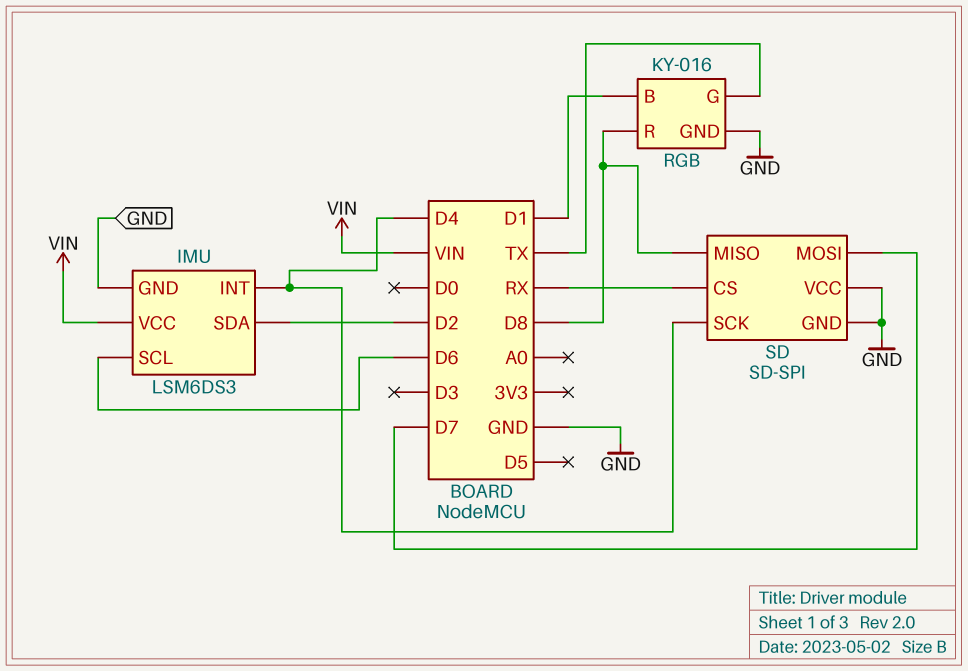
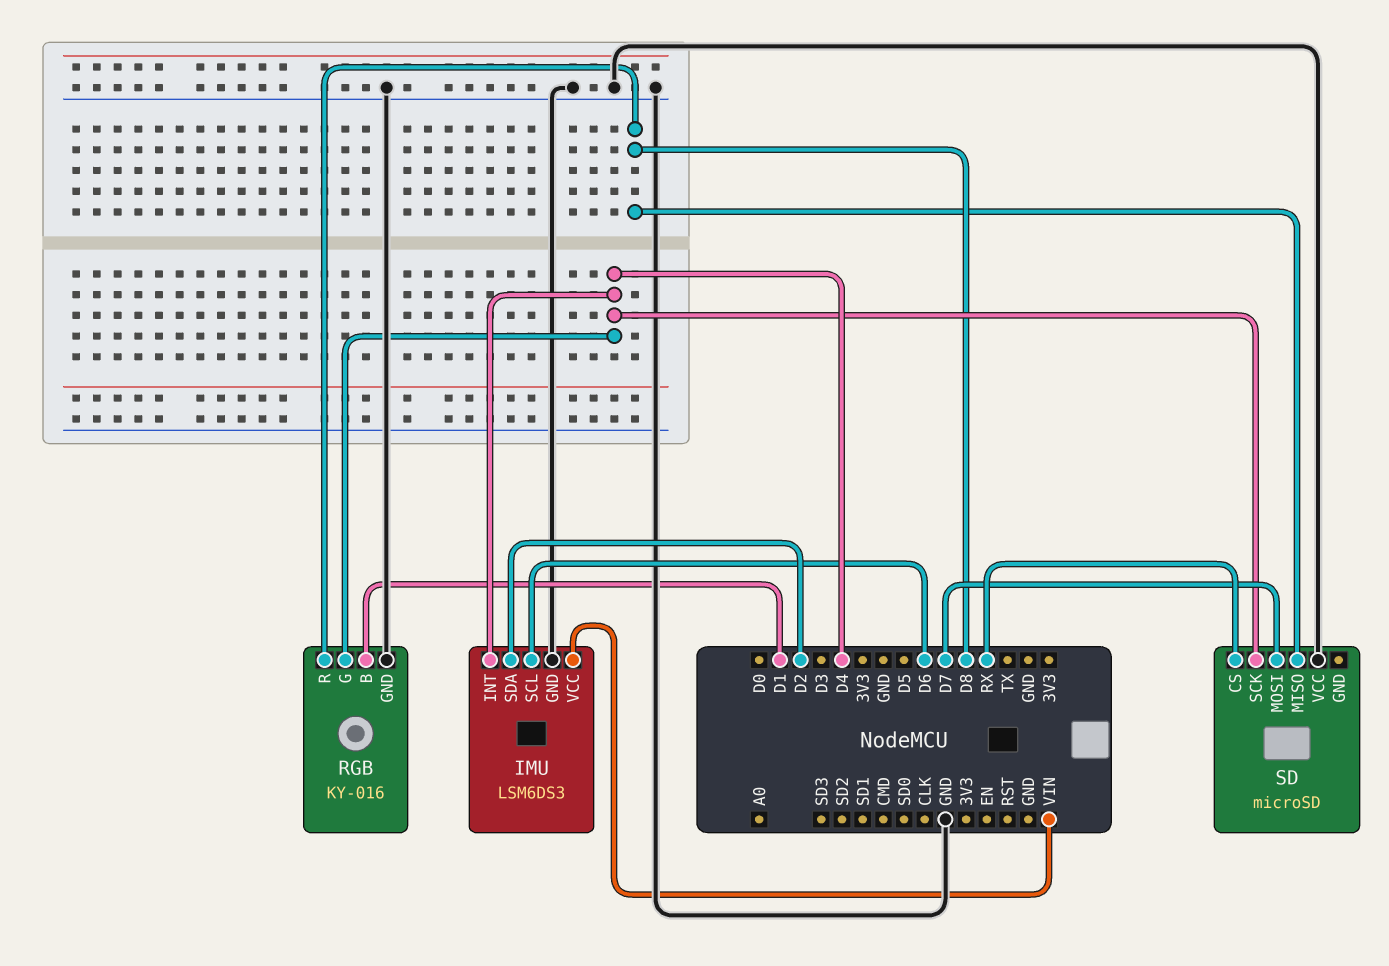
RGB pin G: TX -> D4
SD: SD-SPI -> microSD
SD pin GND: GND -> none

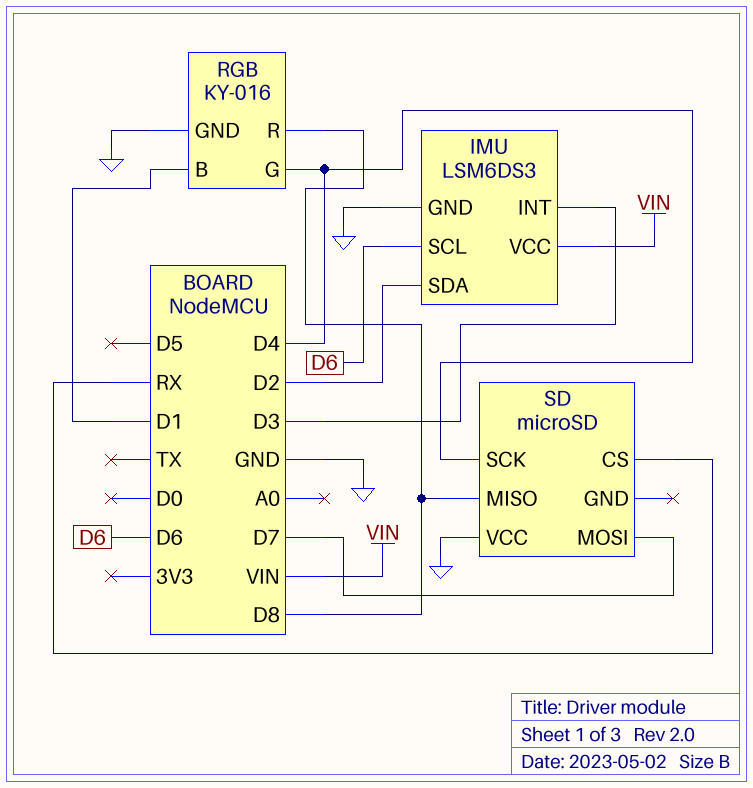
IMU pin INT: D4 -> D3

